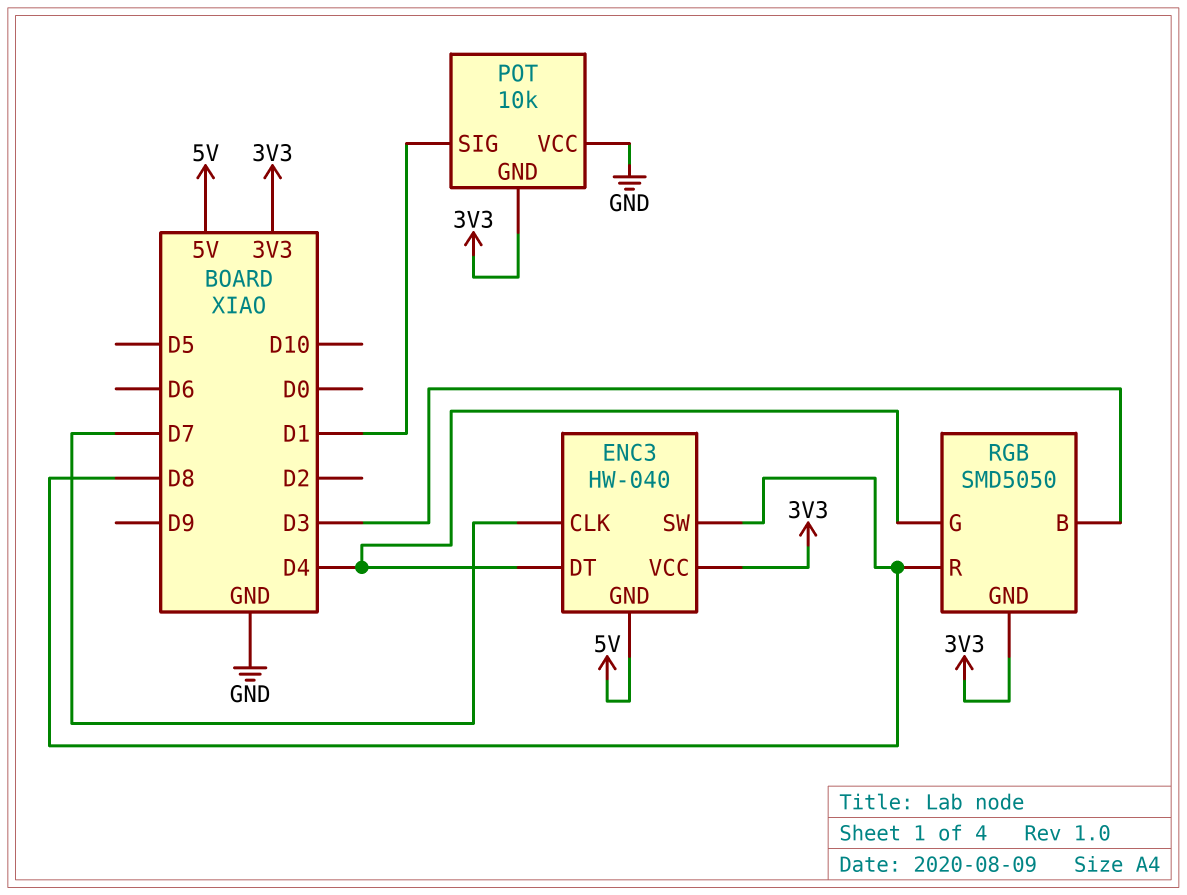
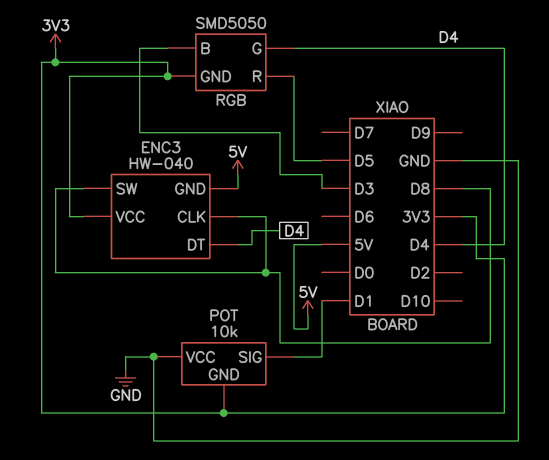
ENC3 pin CLK: D7 -> D8
RGB pin R: D8 -> D5

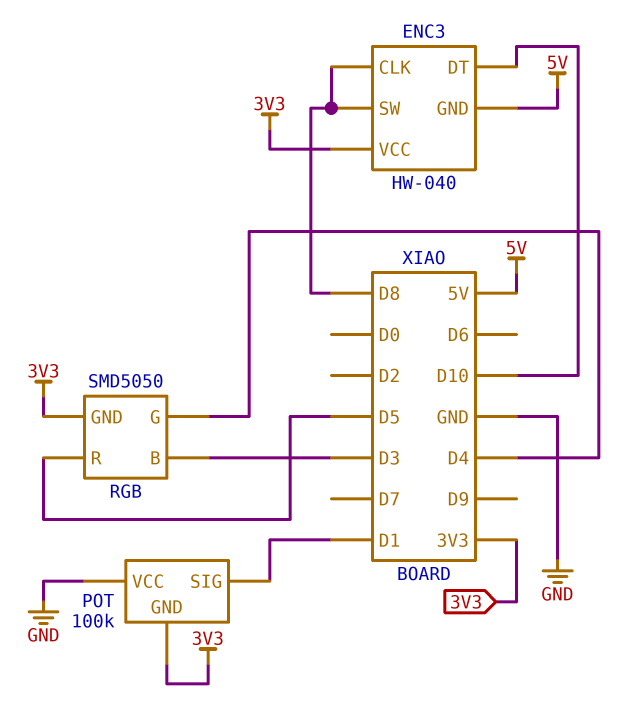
ENC3 pin DT: D4 -> D10
POT: 10k -> 100k

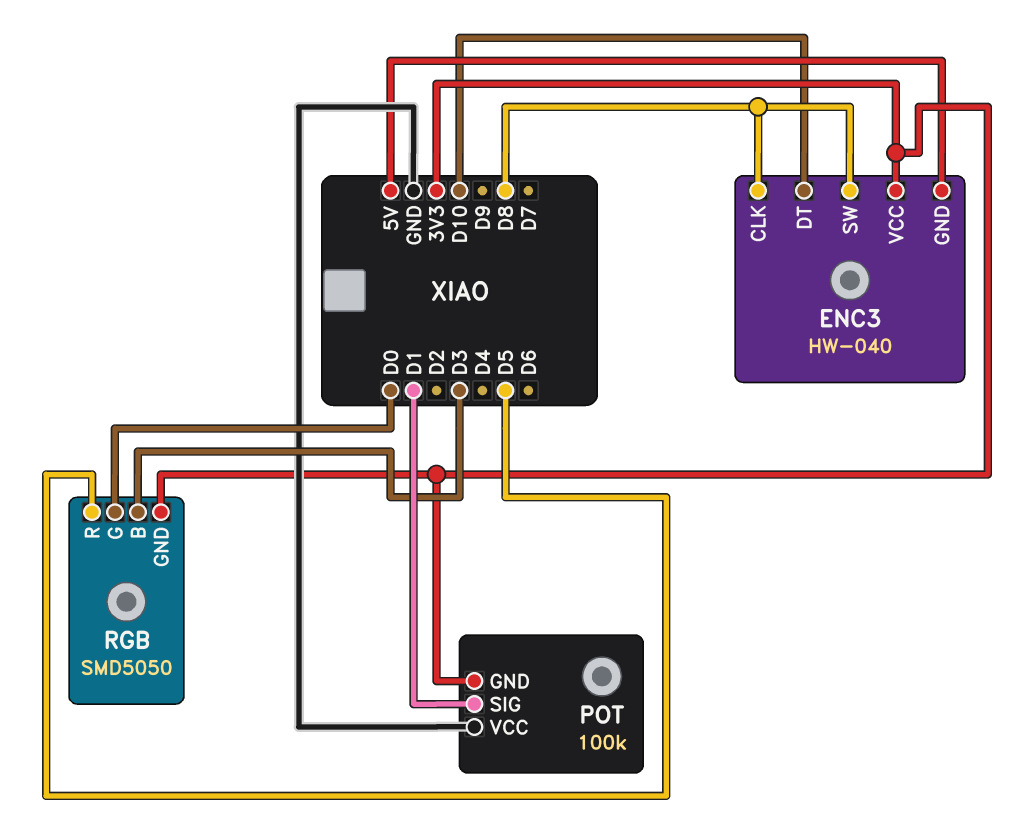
RGB pin G: D4 -> D0

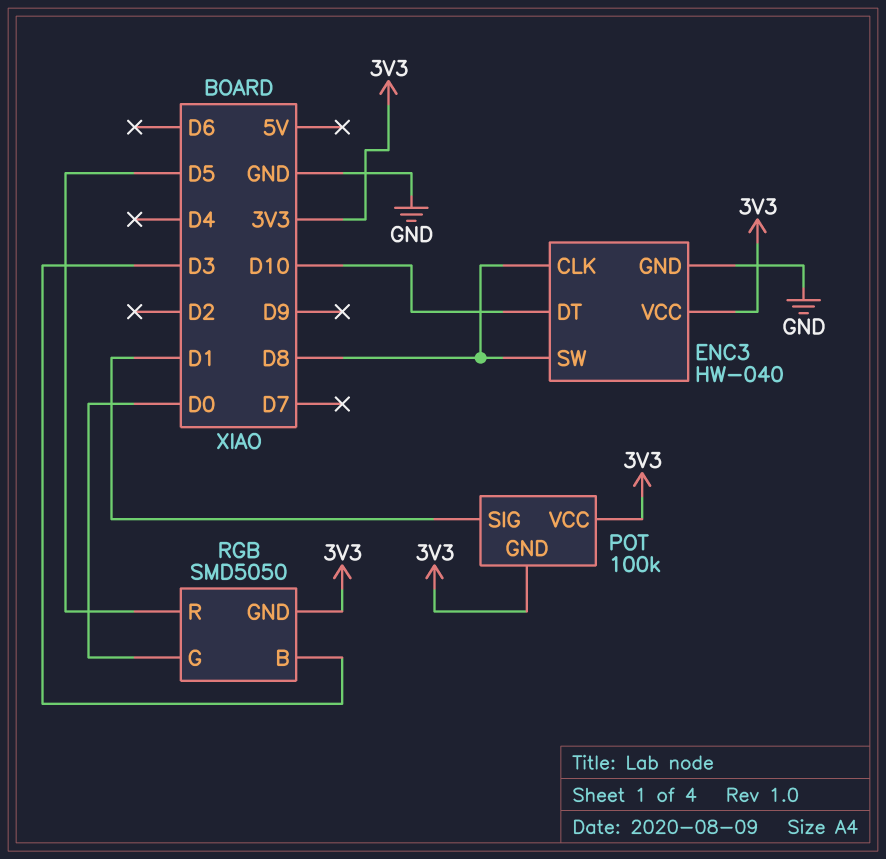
ENC3 pin GND: 5V -> GND
POT pin VCC: GND -> 3V3

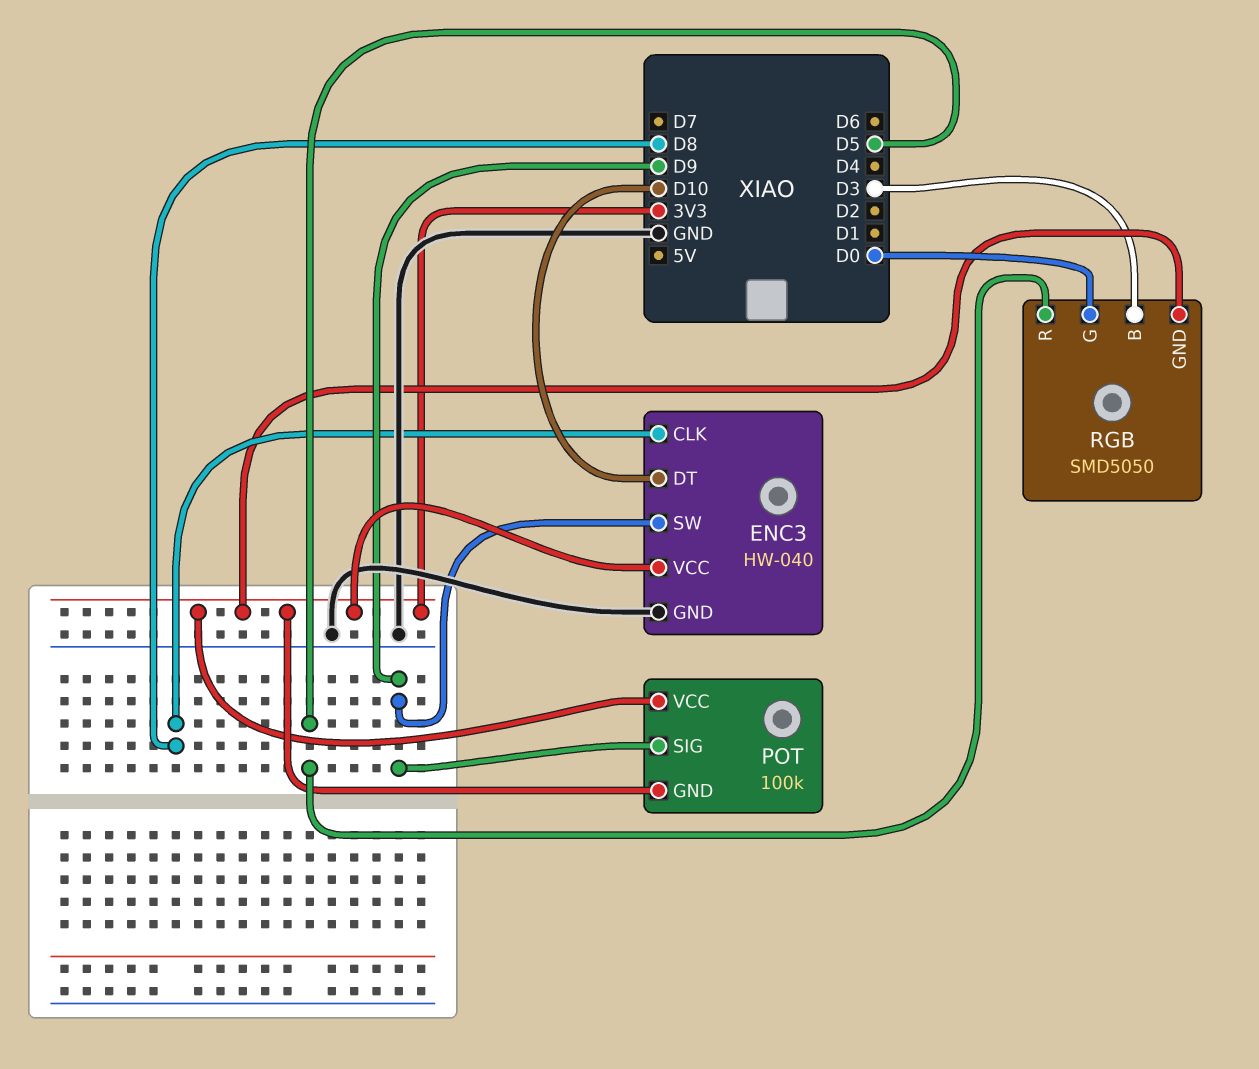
ENC3 pin SW: D8 -> D9
POT pin SIG: D1 -> D9

